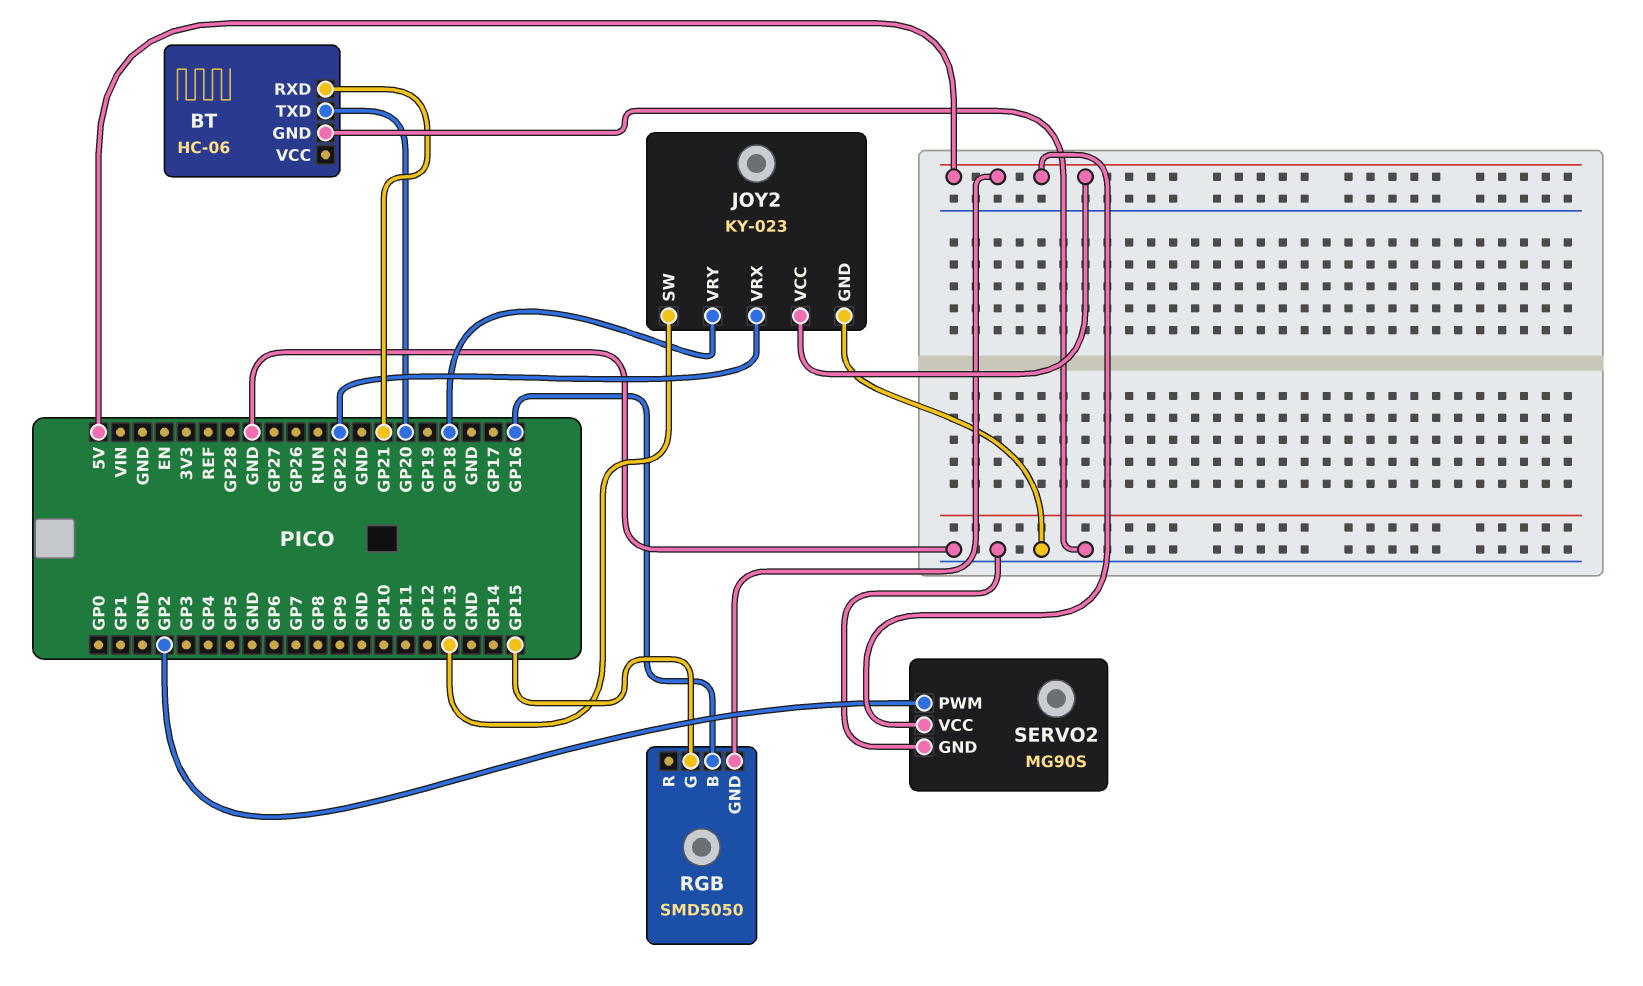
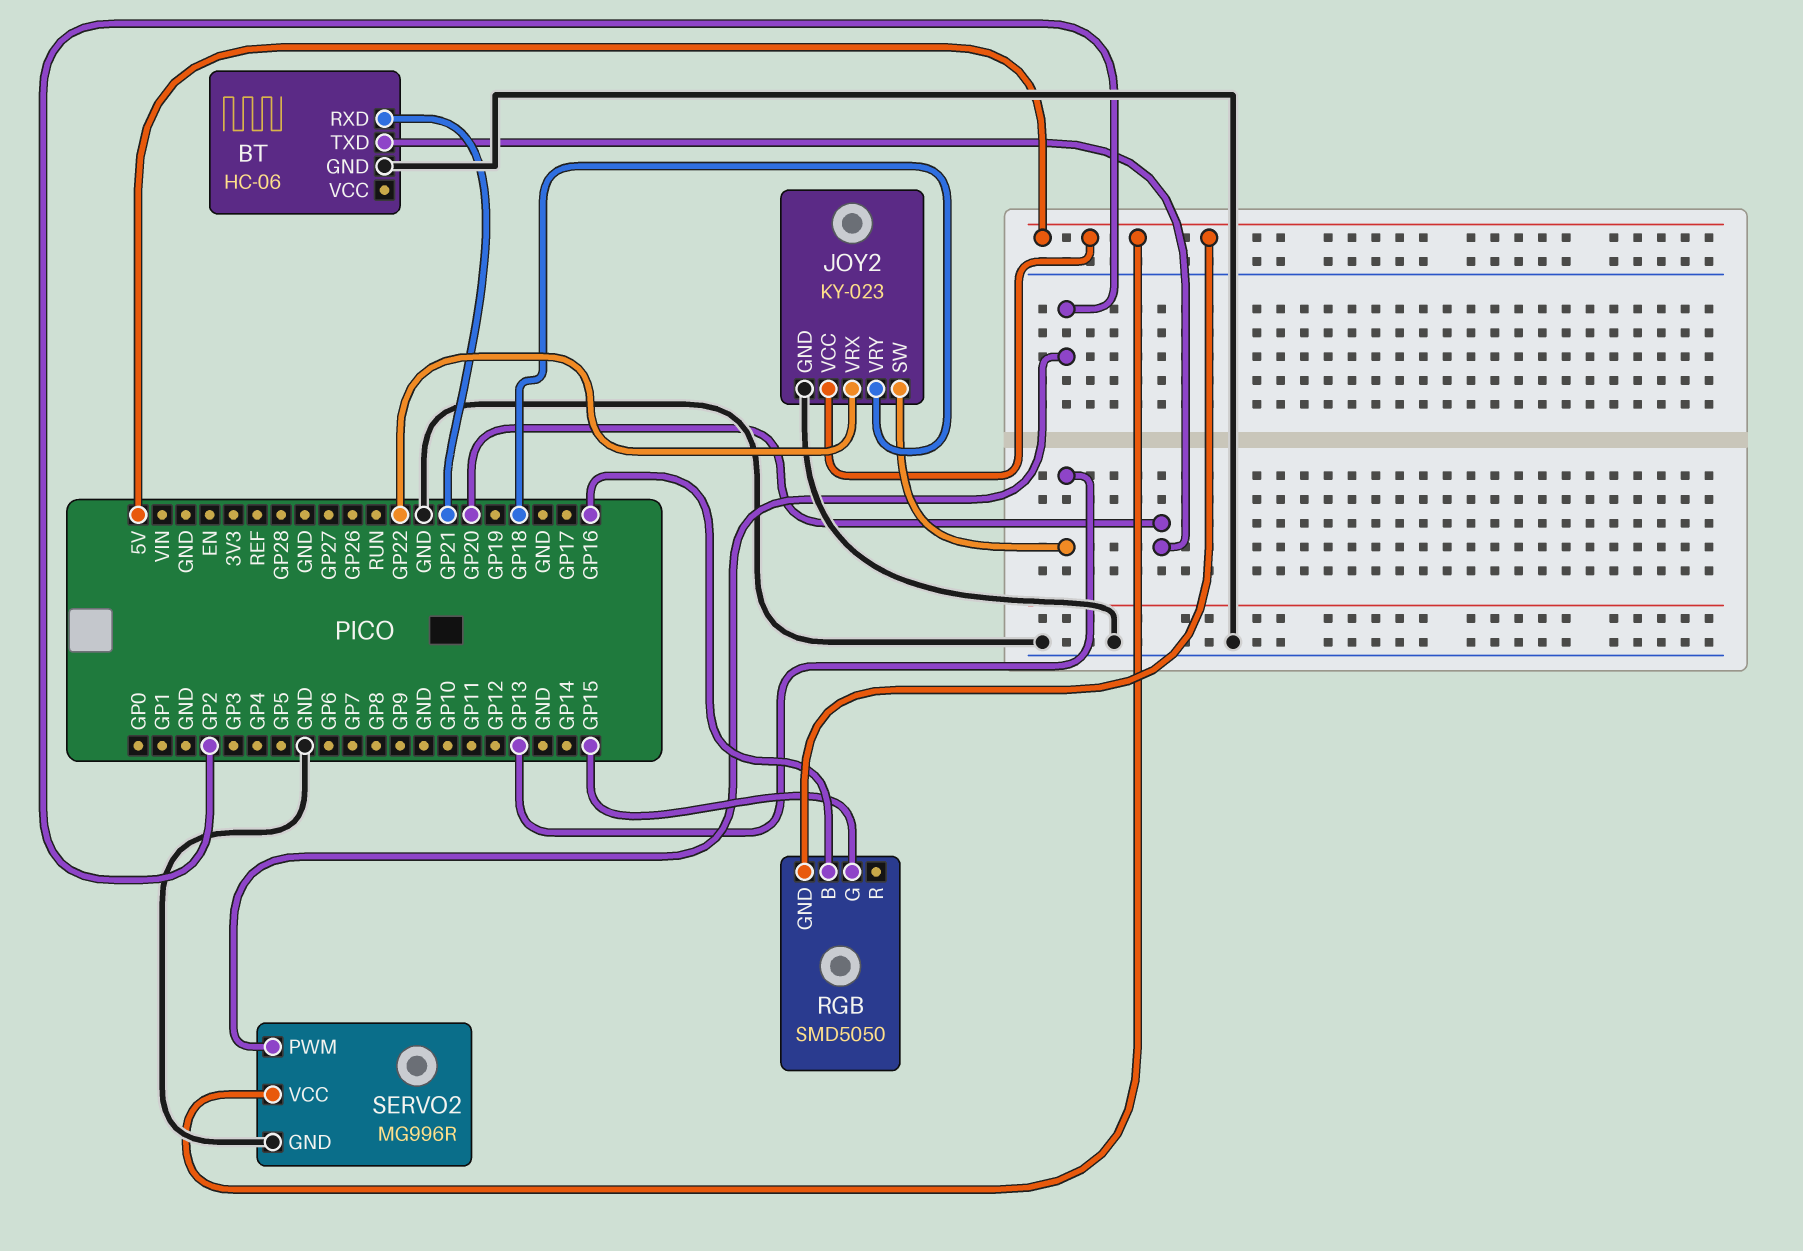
SERVO2: MG90S -> MG996R

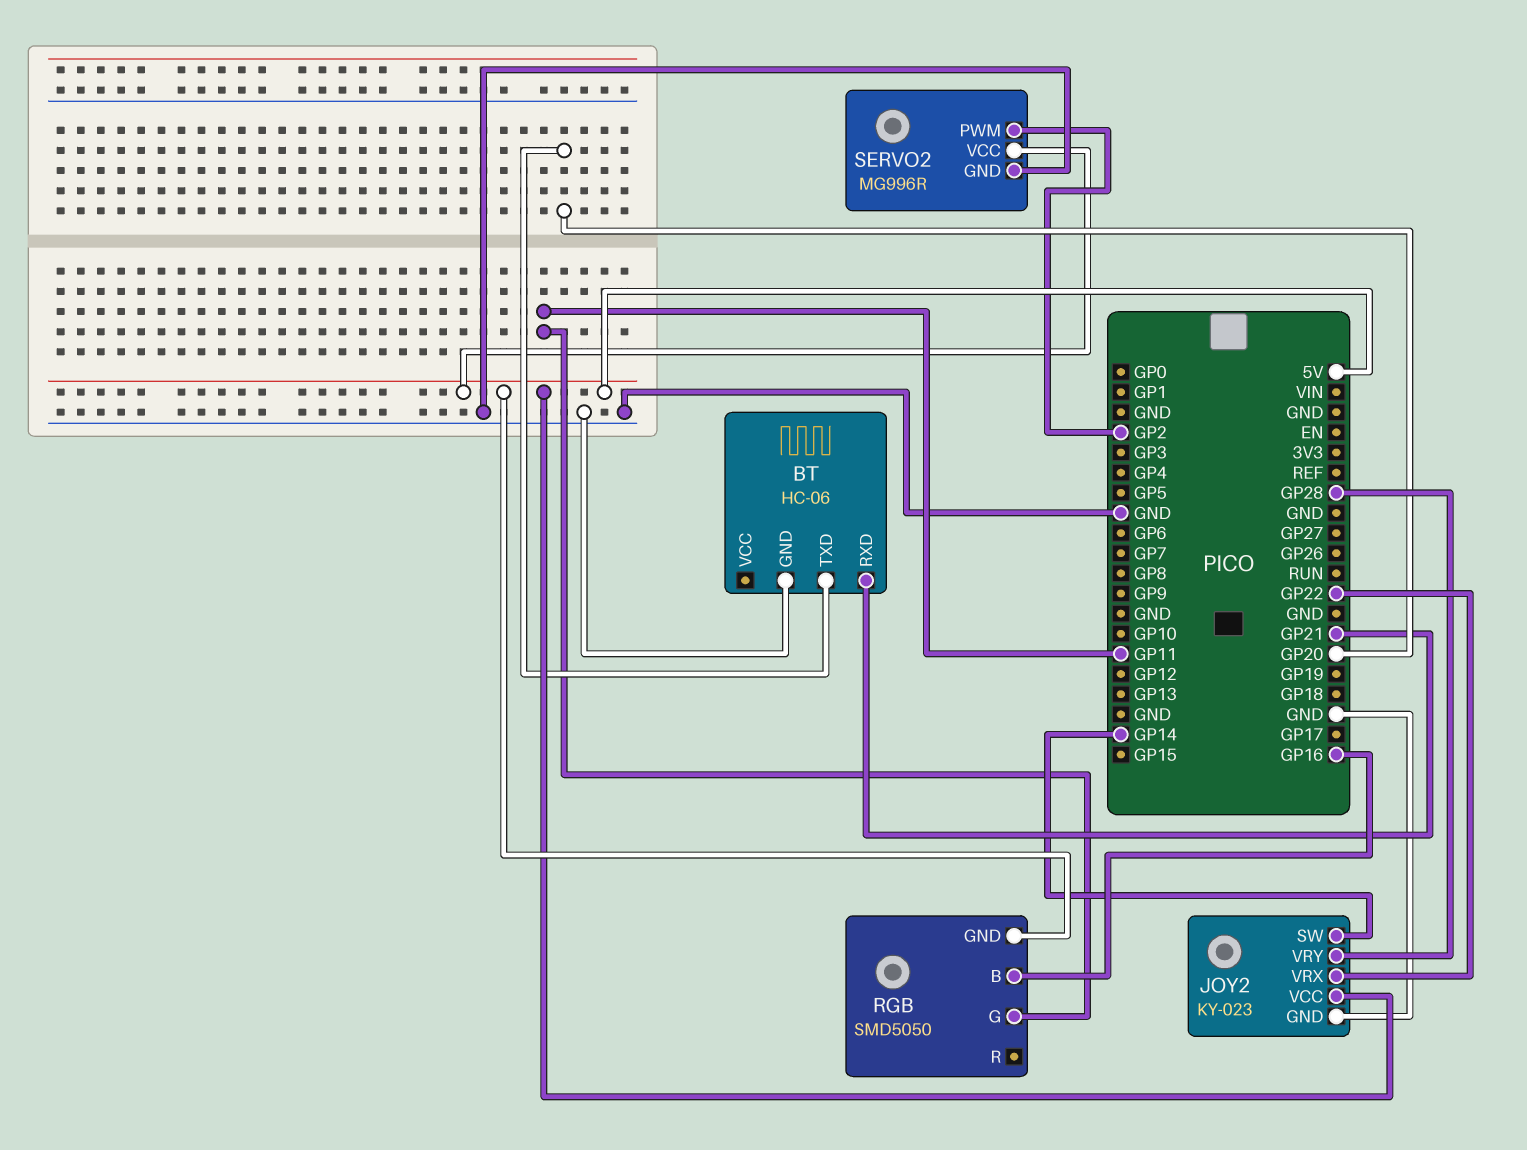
JOY2 pin SW: GP13 -> GP14
JOY2 pin VRY: GP18 -> GP28
RGB pin G: GP15 -> GP11

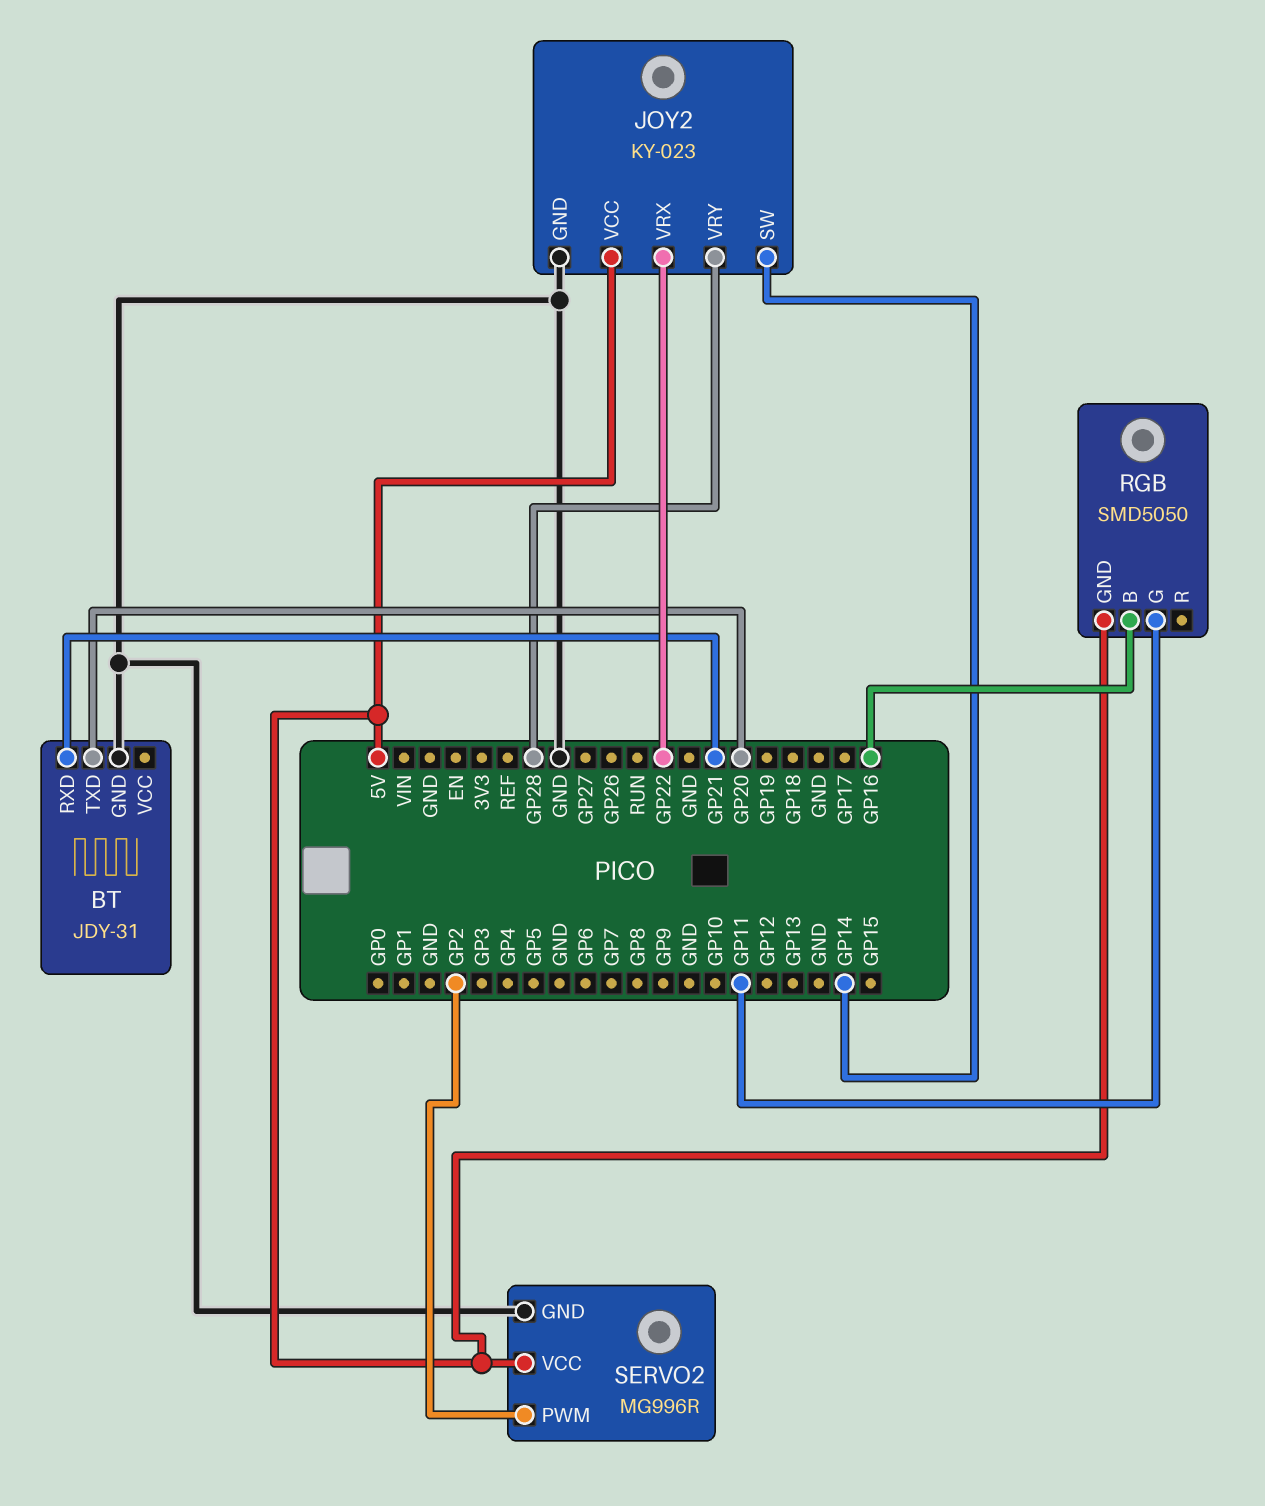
BT: HC-06 -> JDY-31

